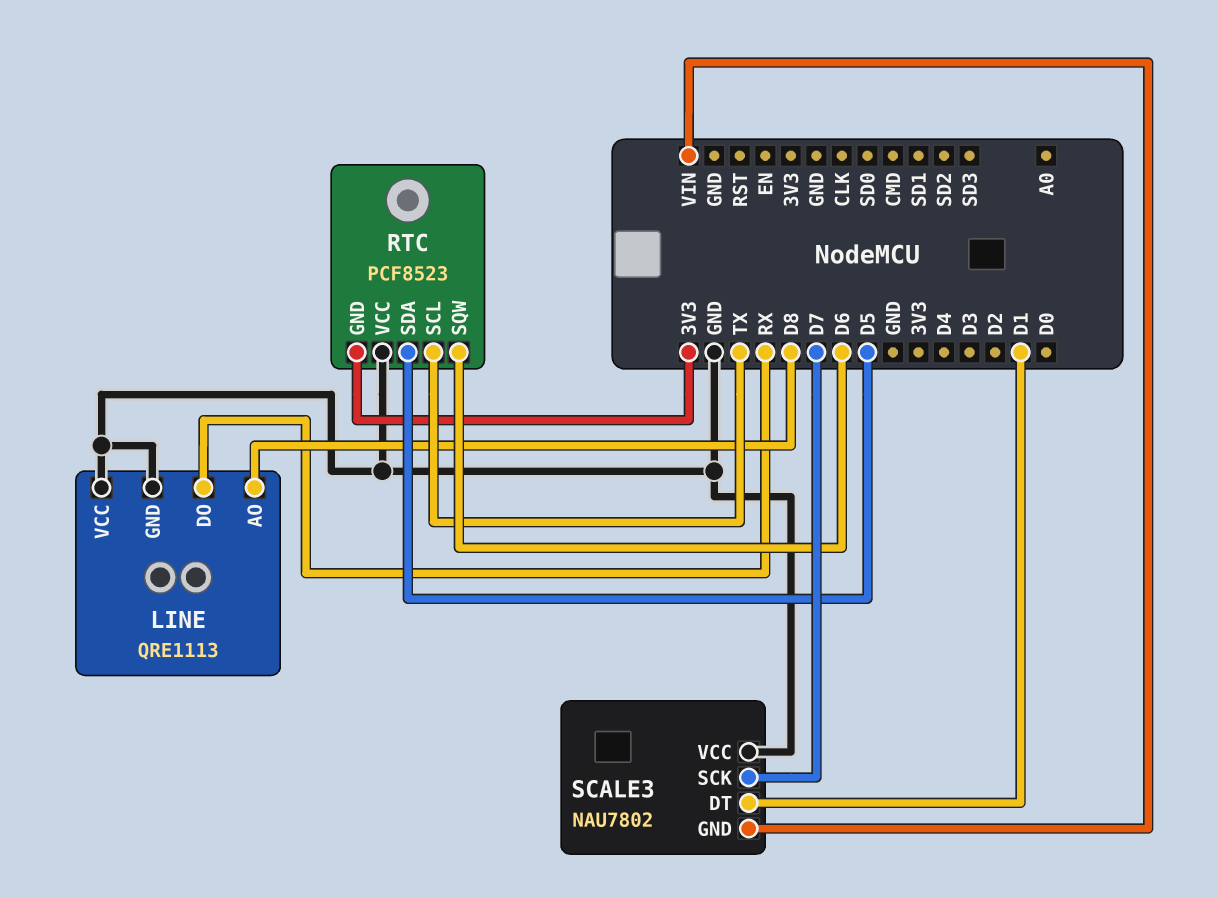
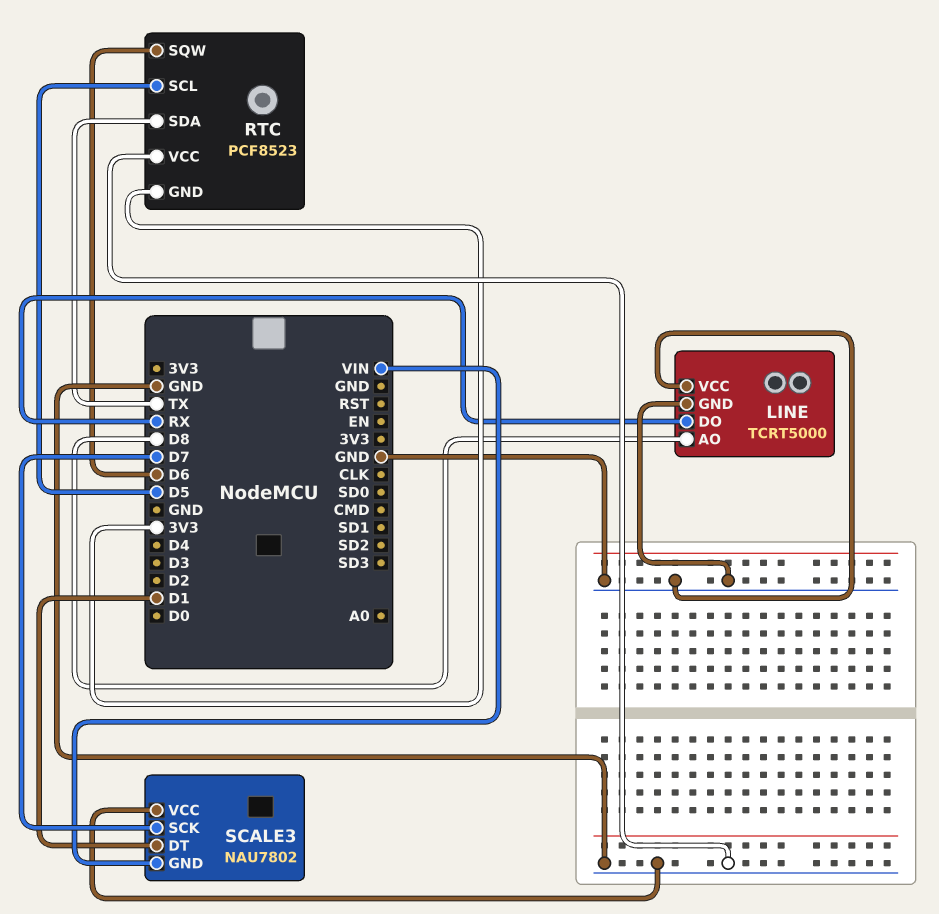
LINE: QRE1113 -> TCRT5000
RTC pin SCL: TX -> D5
RTC pin SDA: D5 -> TX

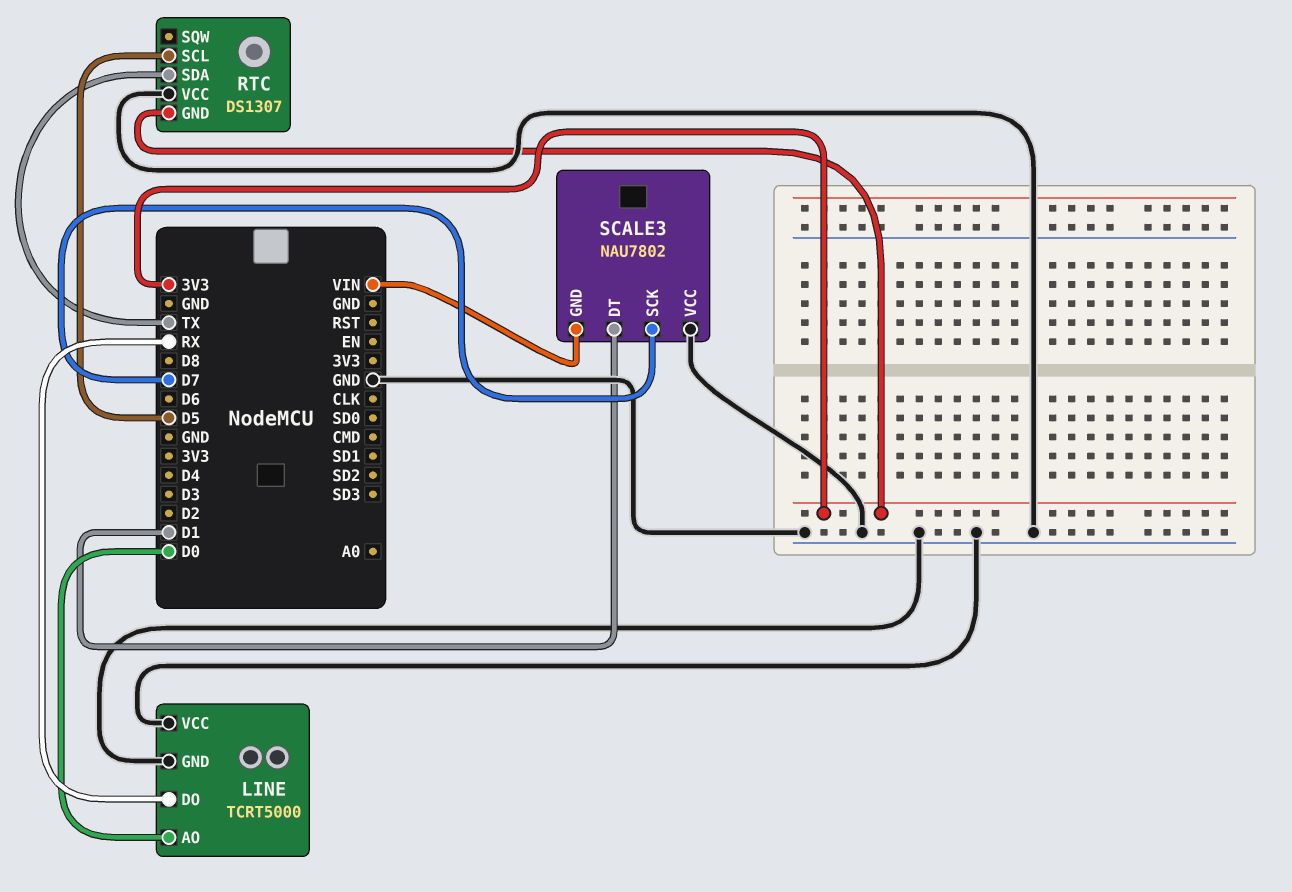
LINE pin AO: D8 -> D0
RTC: PCF8523 -> DS1307
RTC pin SQW: D6 -> none

